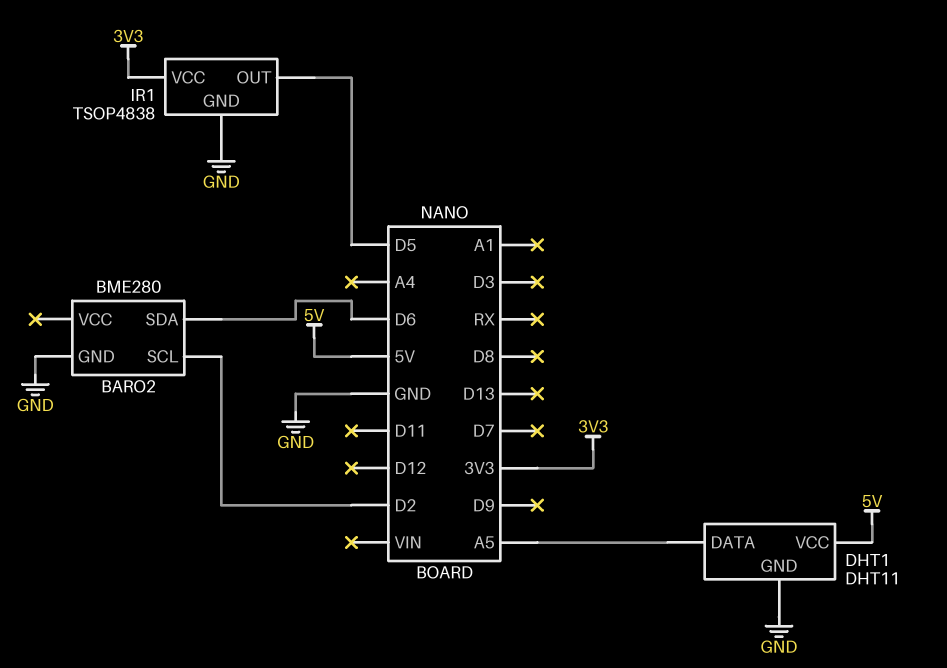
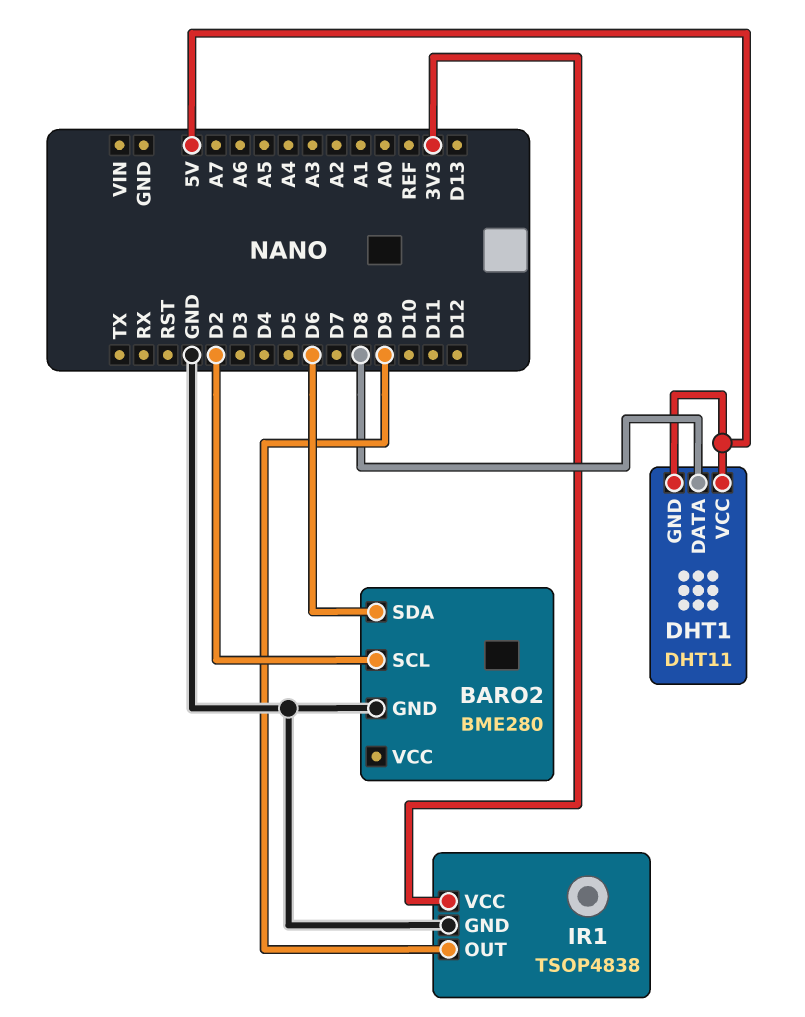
DHT1 pin DATA: A5 -> D8
DHT1 pin GND: GND -> 5V
IR1 pin OUT: D5 -> D9

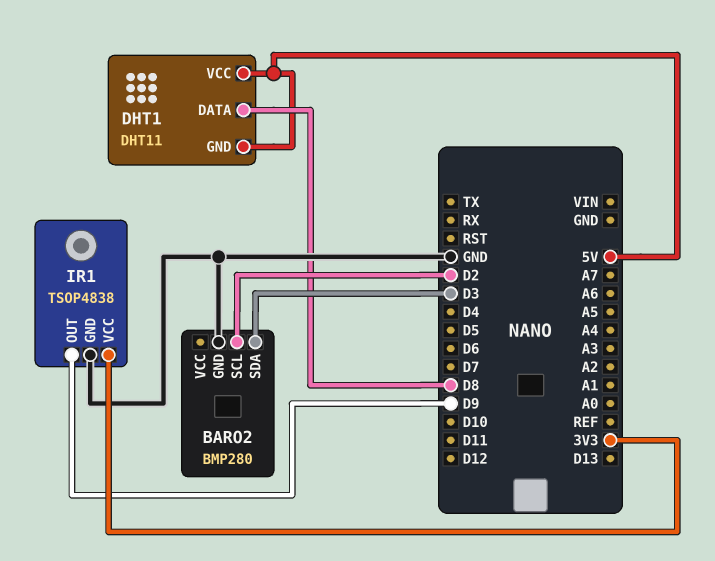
BARO2: BME280 -> BMP280
BARO2 pin SDA: D6 -> D3

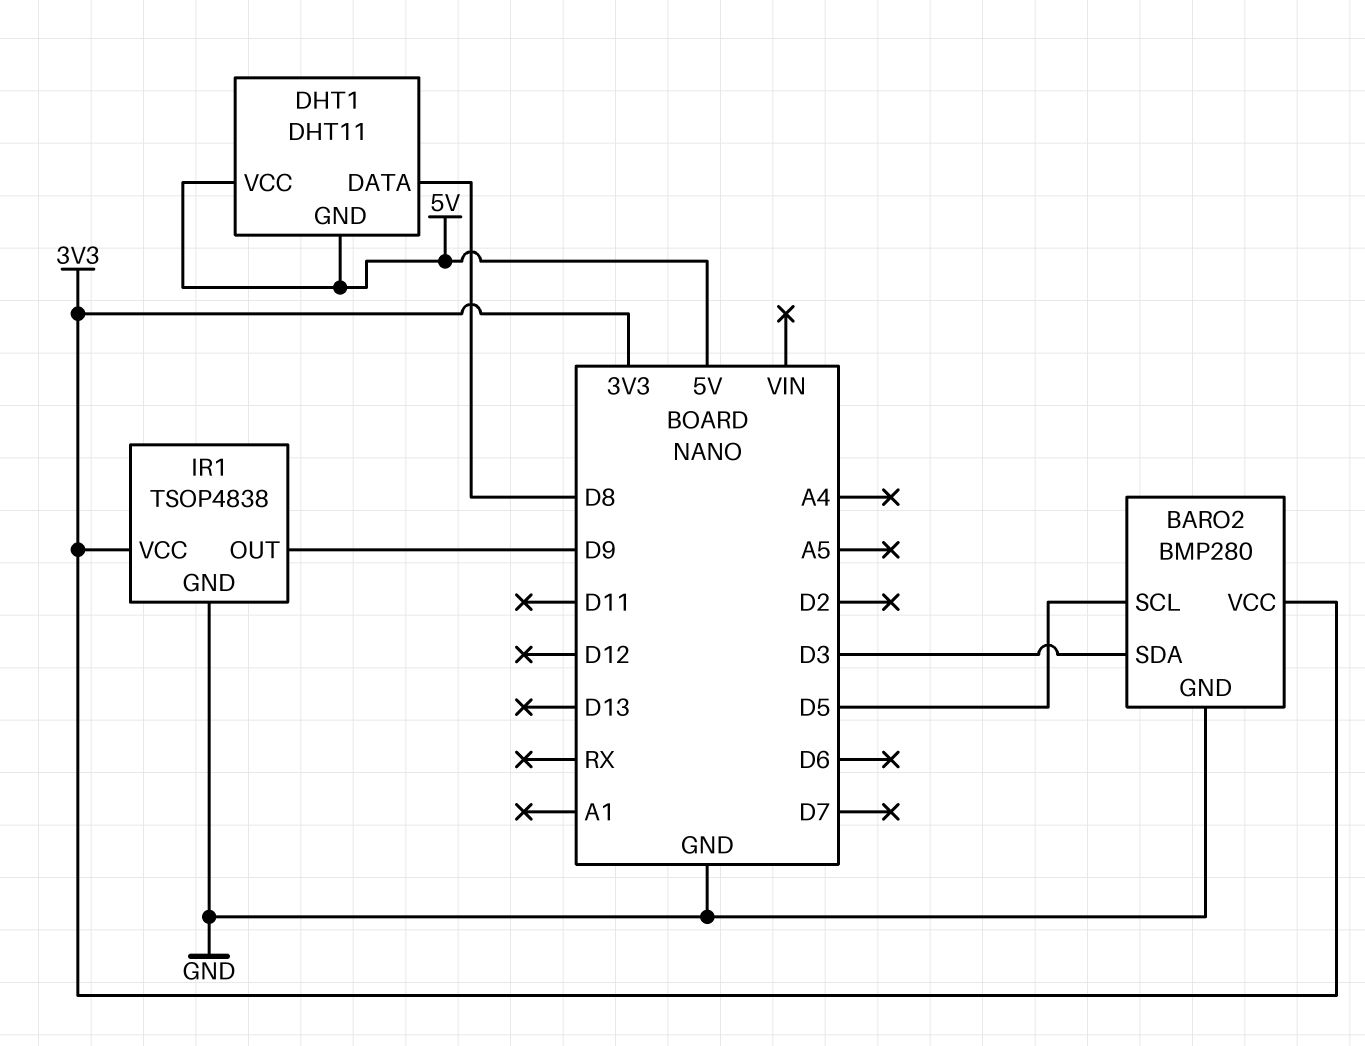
BARO2 pin SCL: D2 -> D5
BARO2 pin VCC: none -> 3V3

